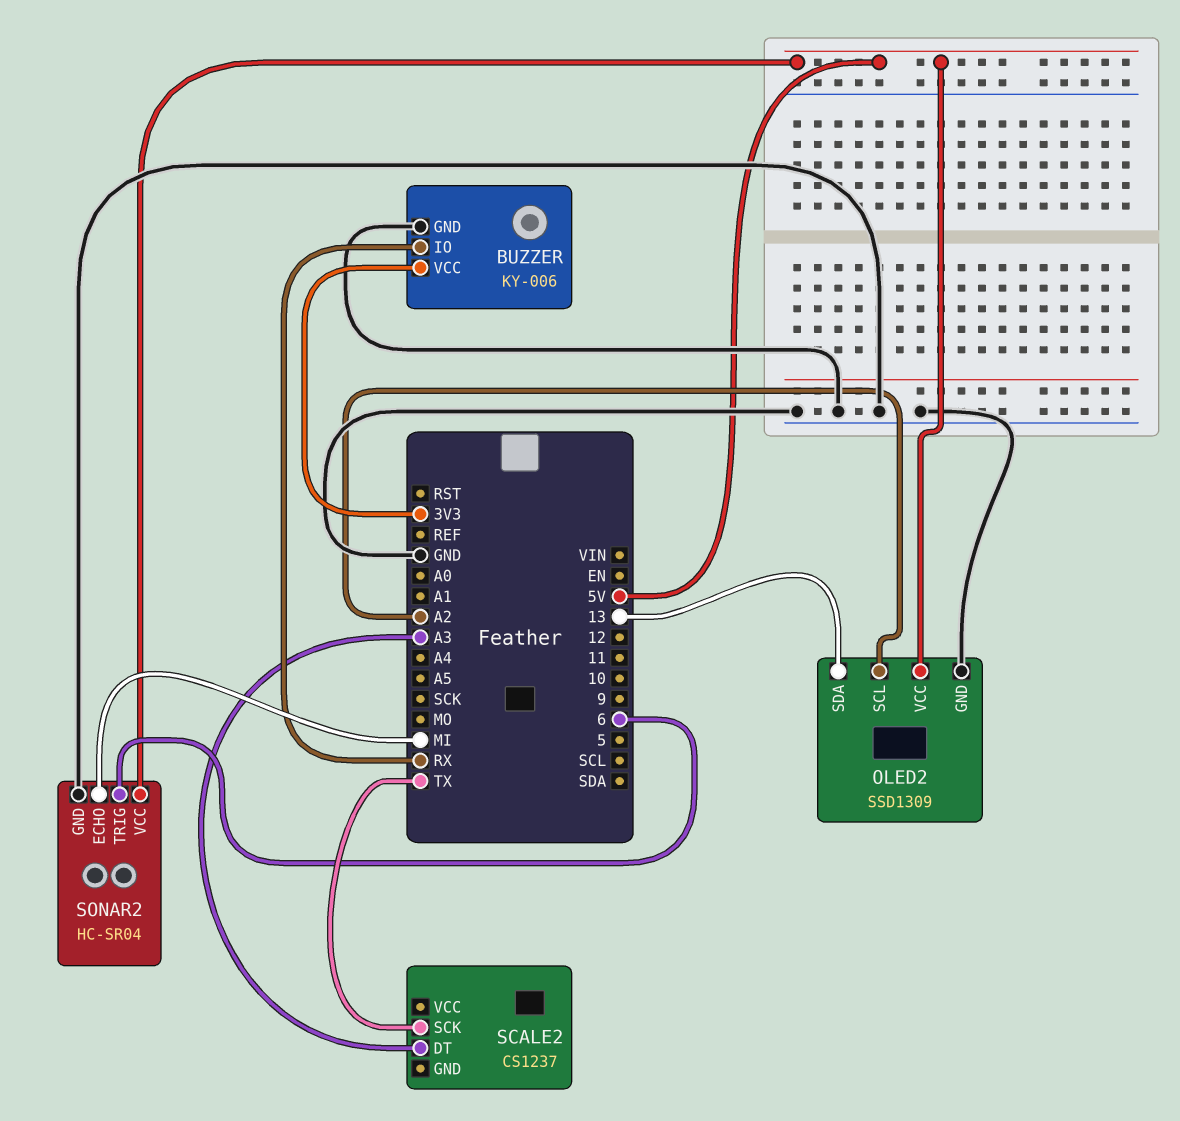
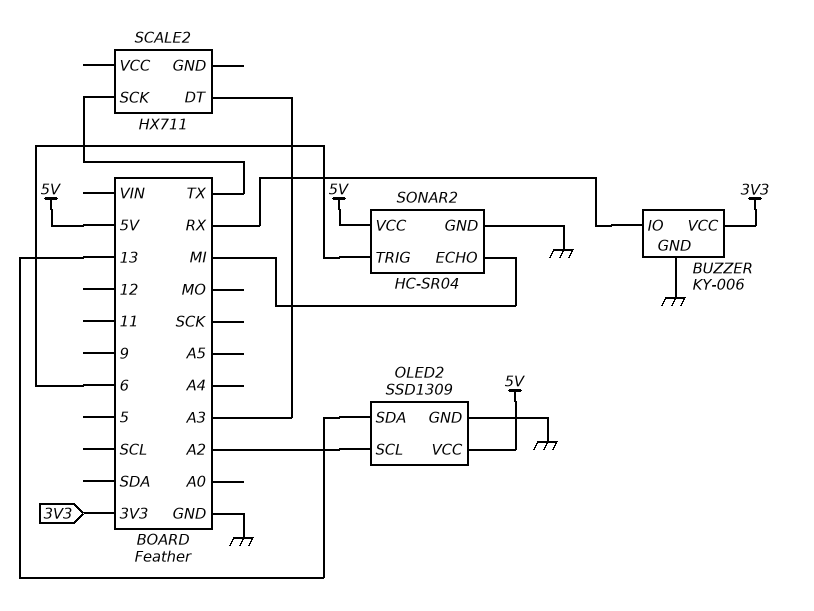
SCALE2: CS1237 -> HX711

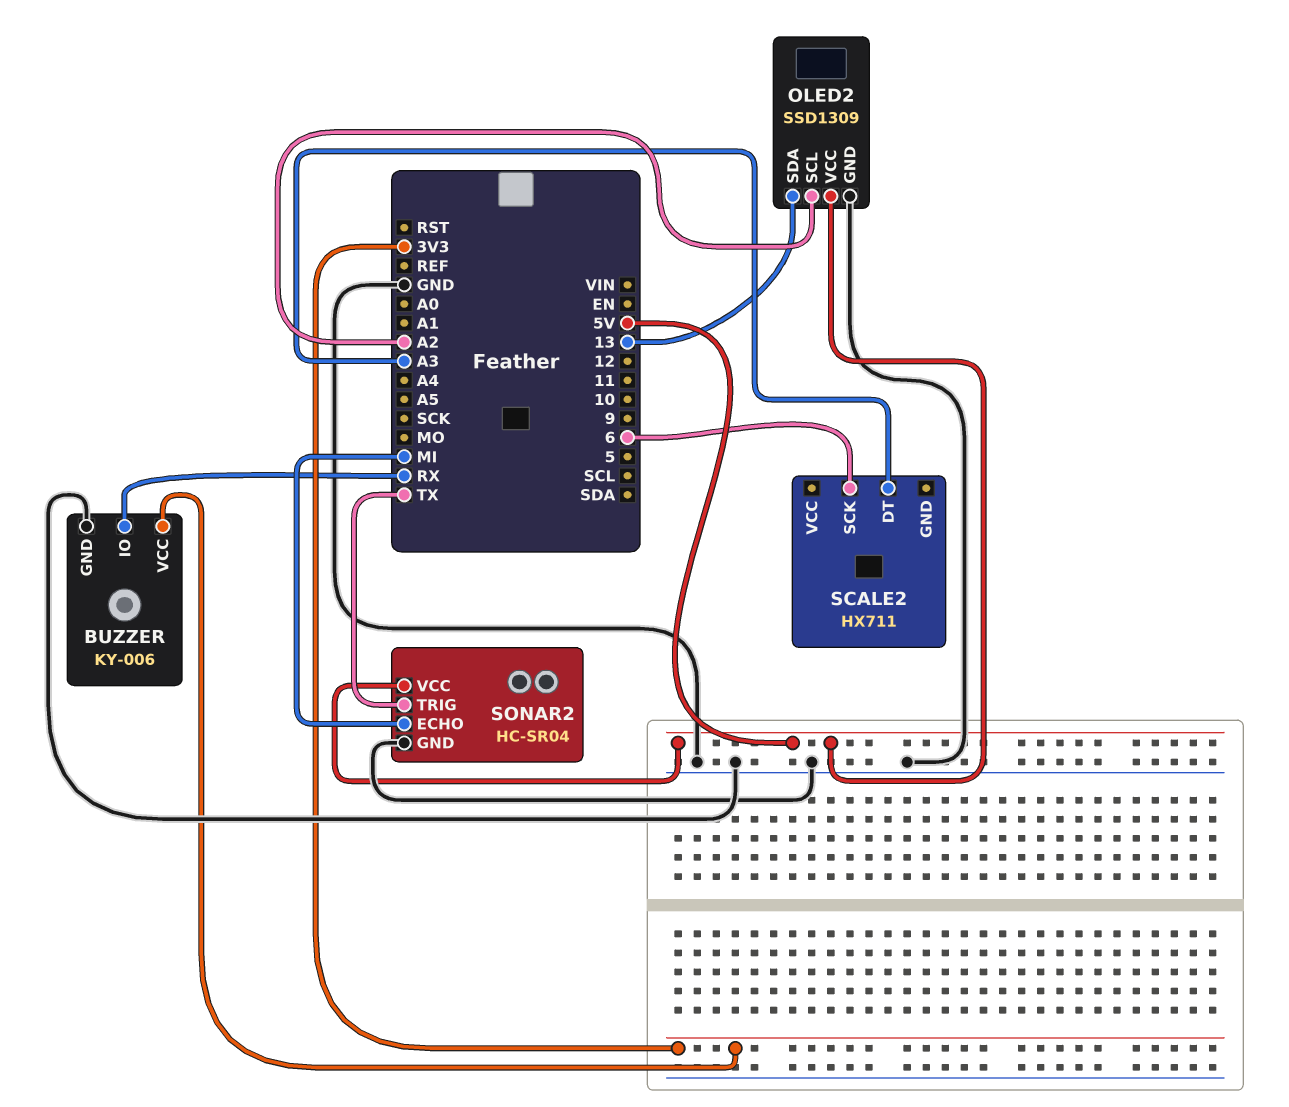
SCALE2 pin SCK: TX -> 6
SONAR2 pin TRIG: 6 -> TX

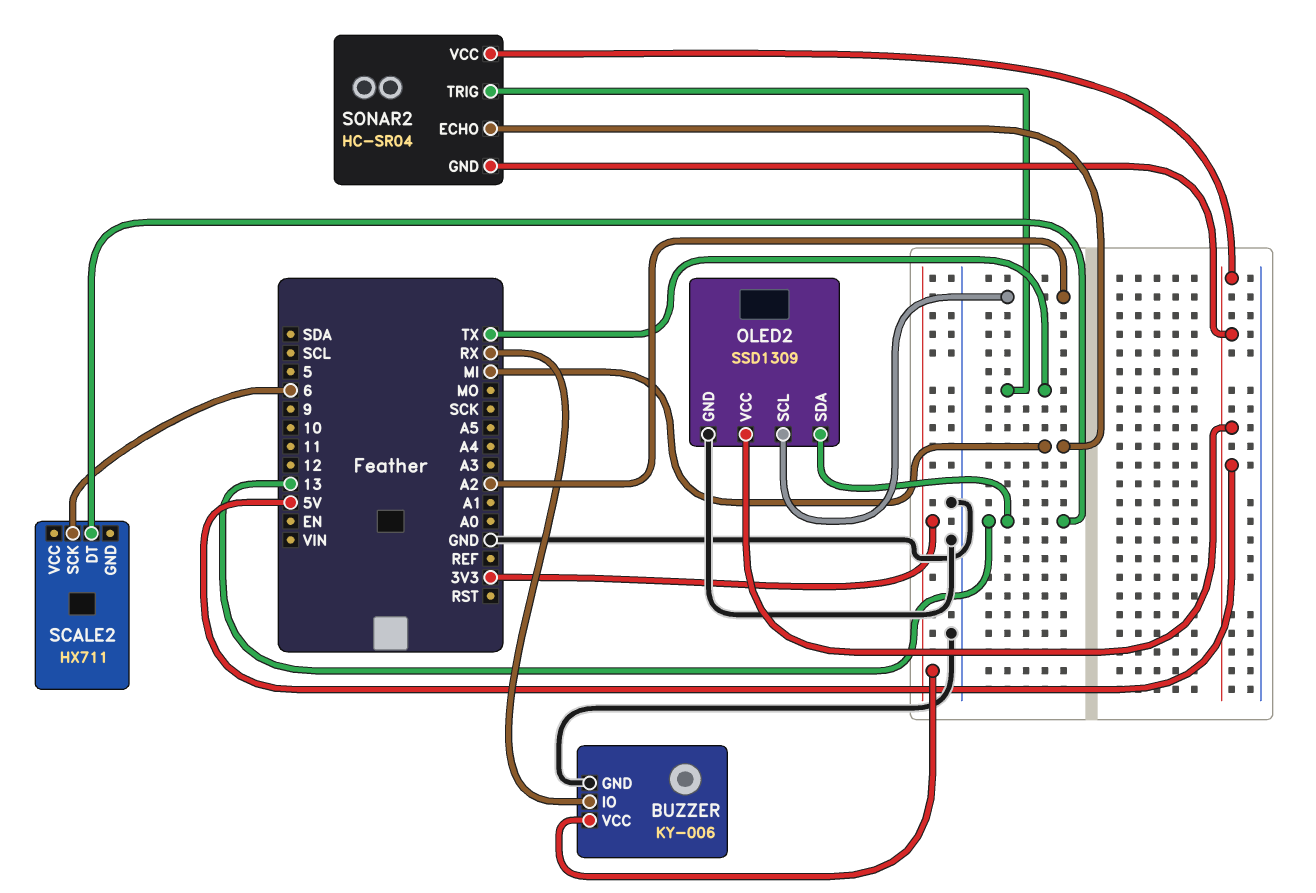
SCALE2 pin DT: A3 -> 13
SONAR2 pin GND: GND -> 5V

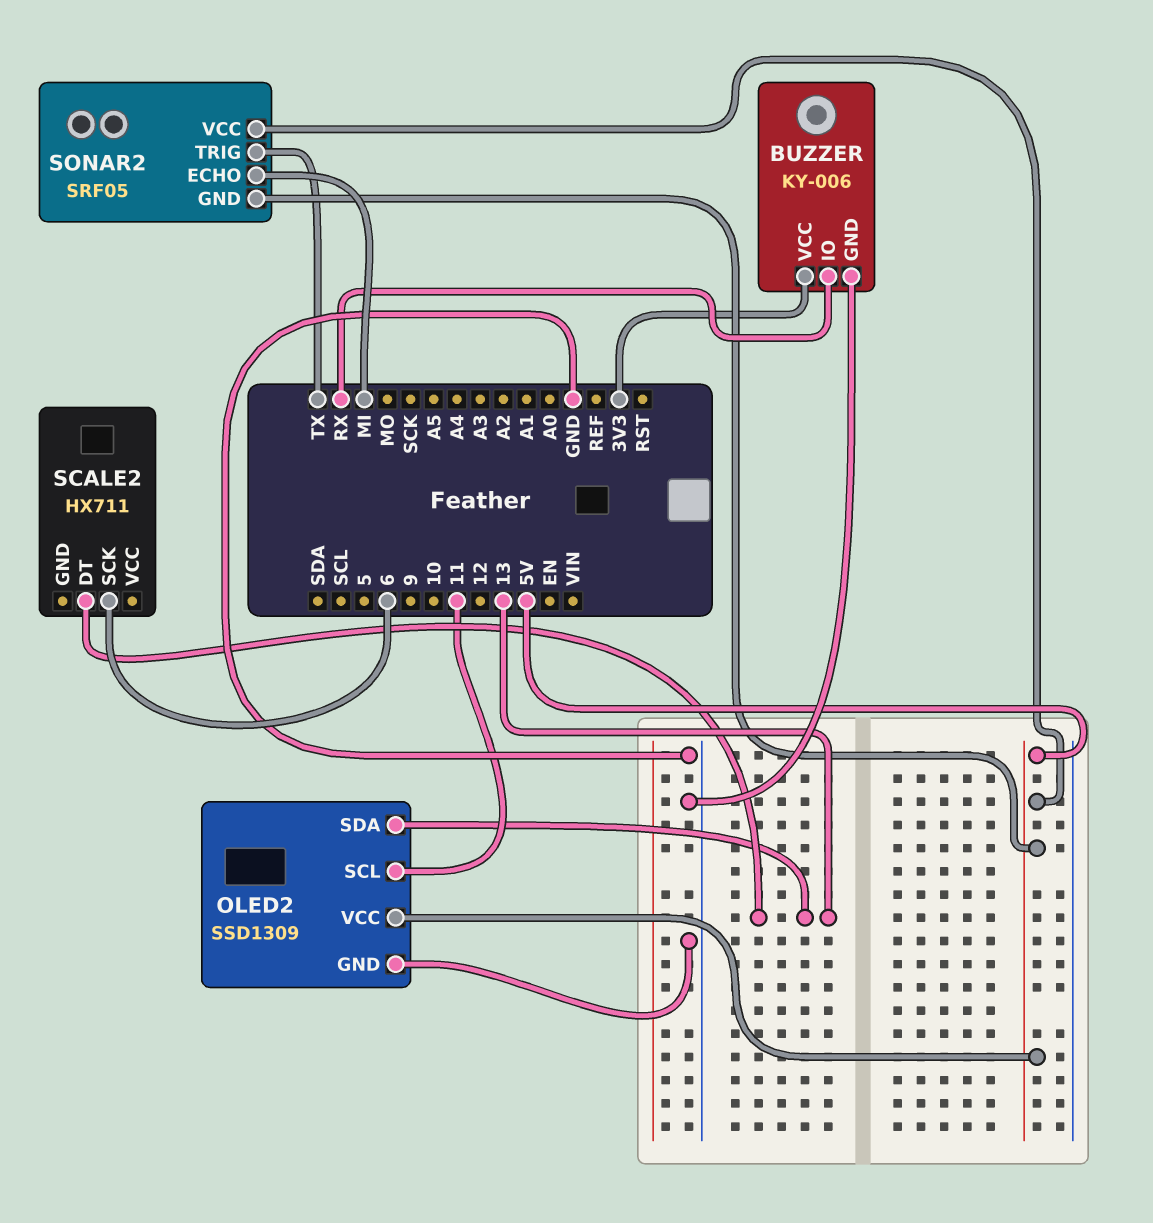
OLED2 pin SCL: A2 -> 11
SONAR2: HC-SR04 -> SRF05

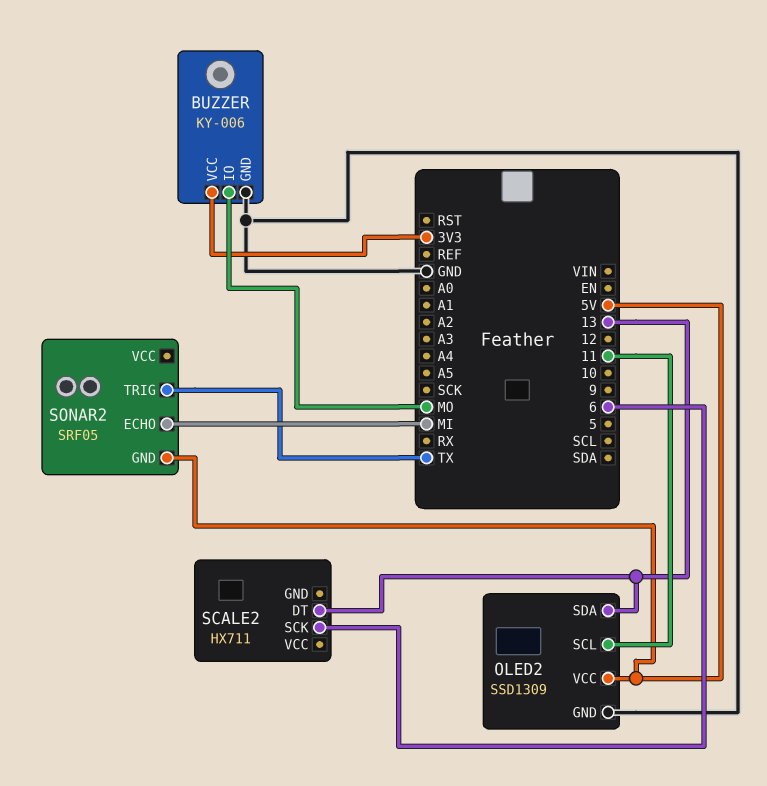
BUZZER pin IO: RX -> MO
SONAR2 pin VCC: 5V -> none

